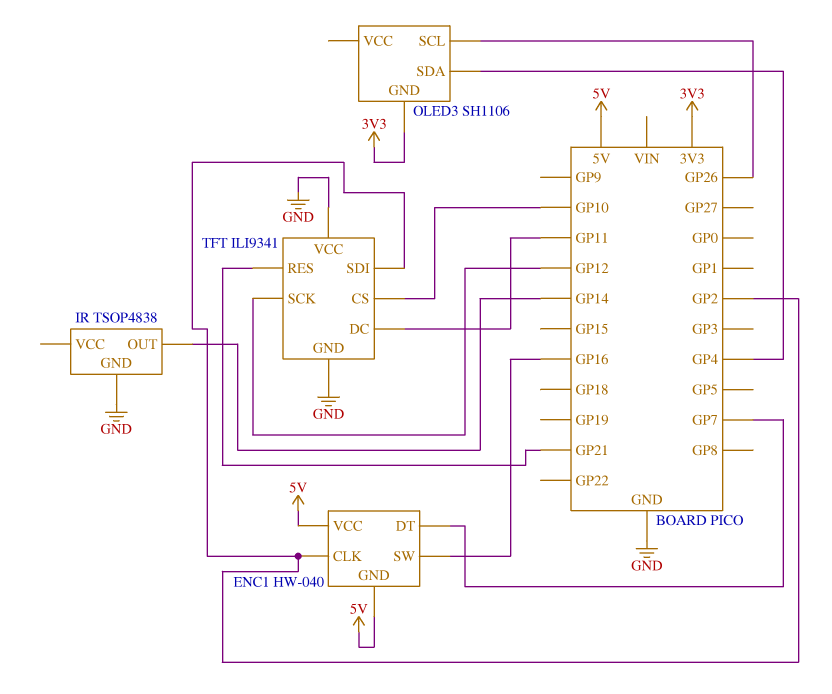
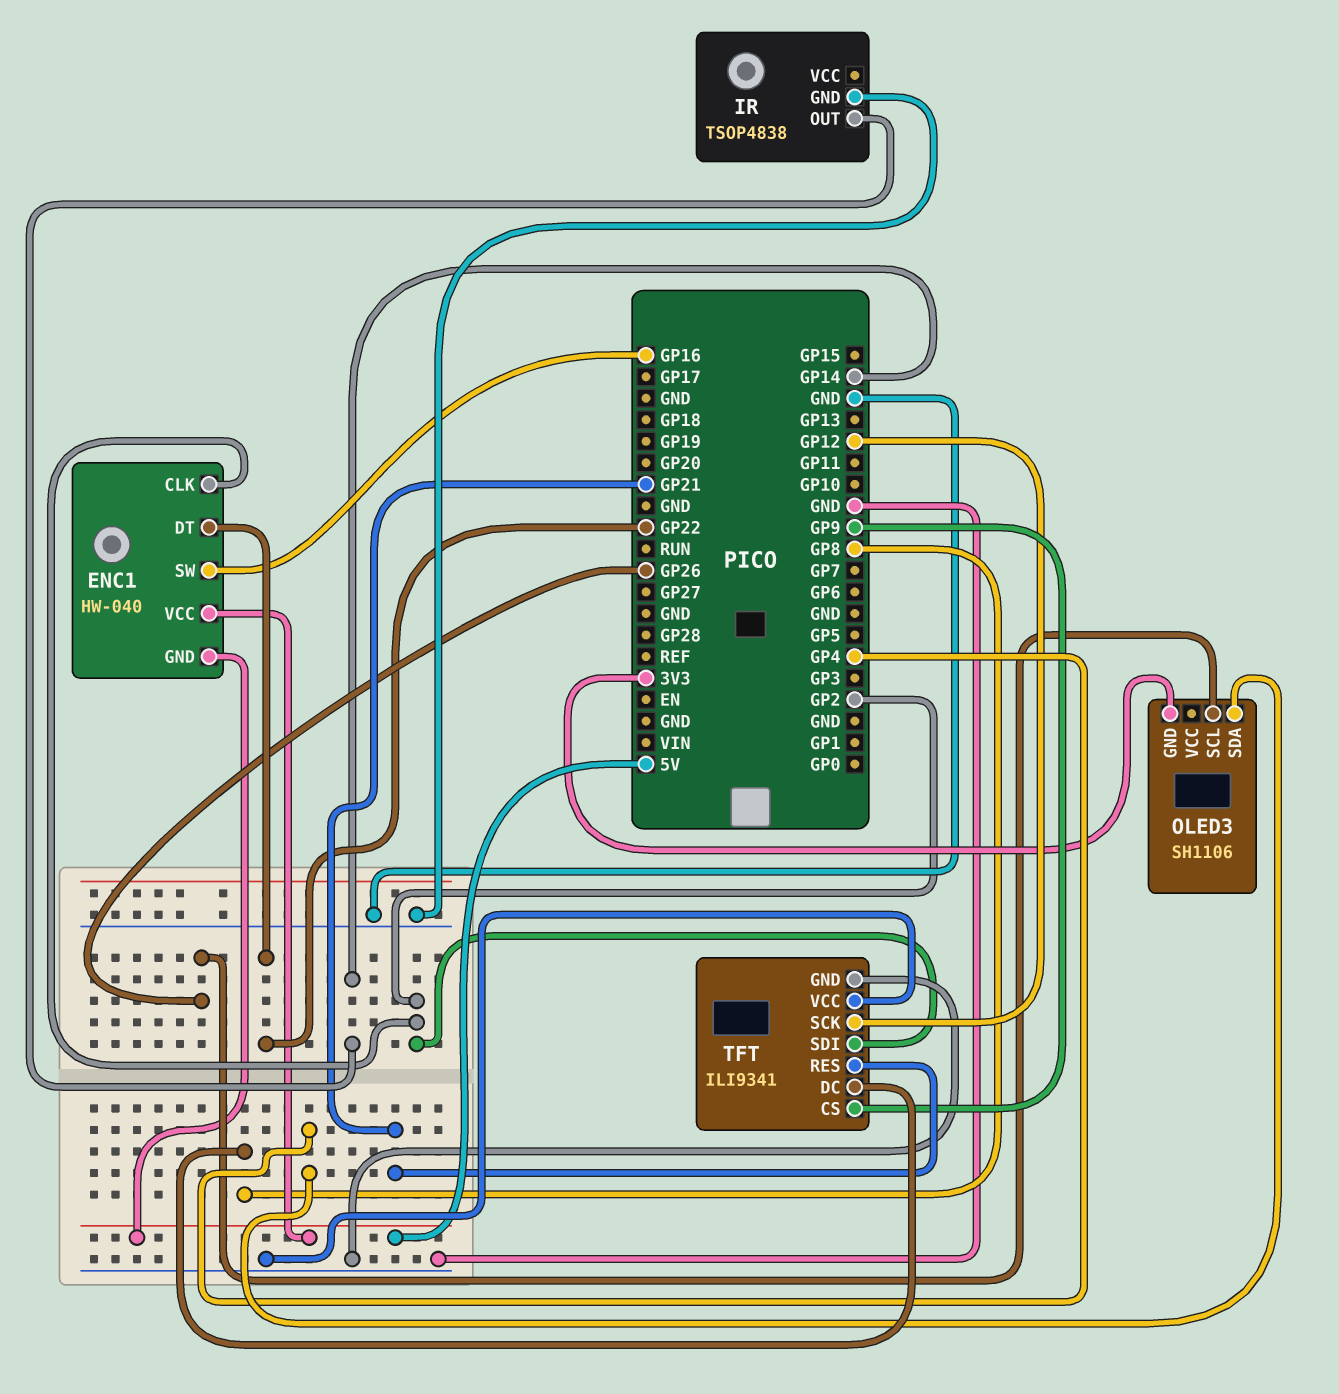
ENC1 pin DT: GP7 -> GP22
TFT pin CS: GP10 -> GP9
TFT pin DC: GP11 -> GP8

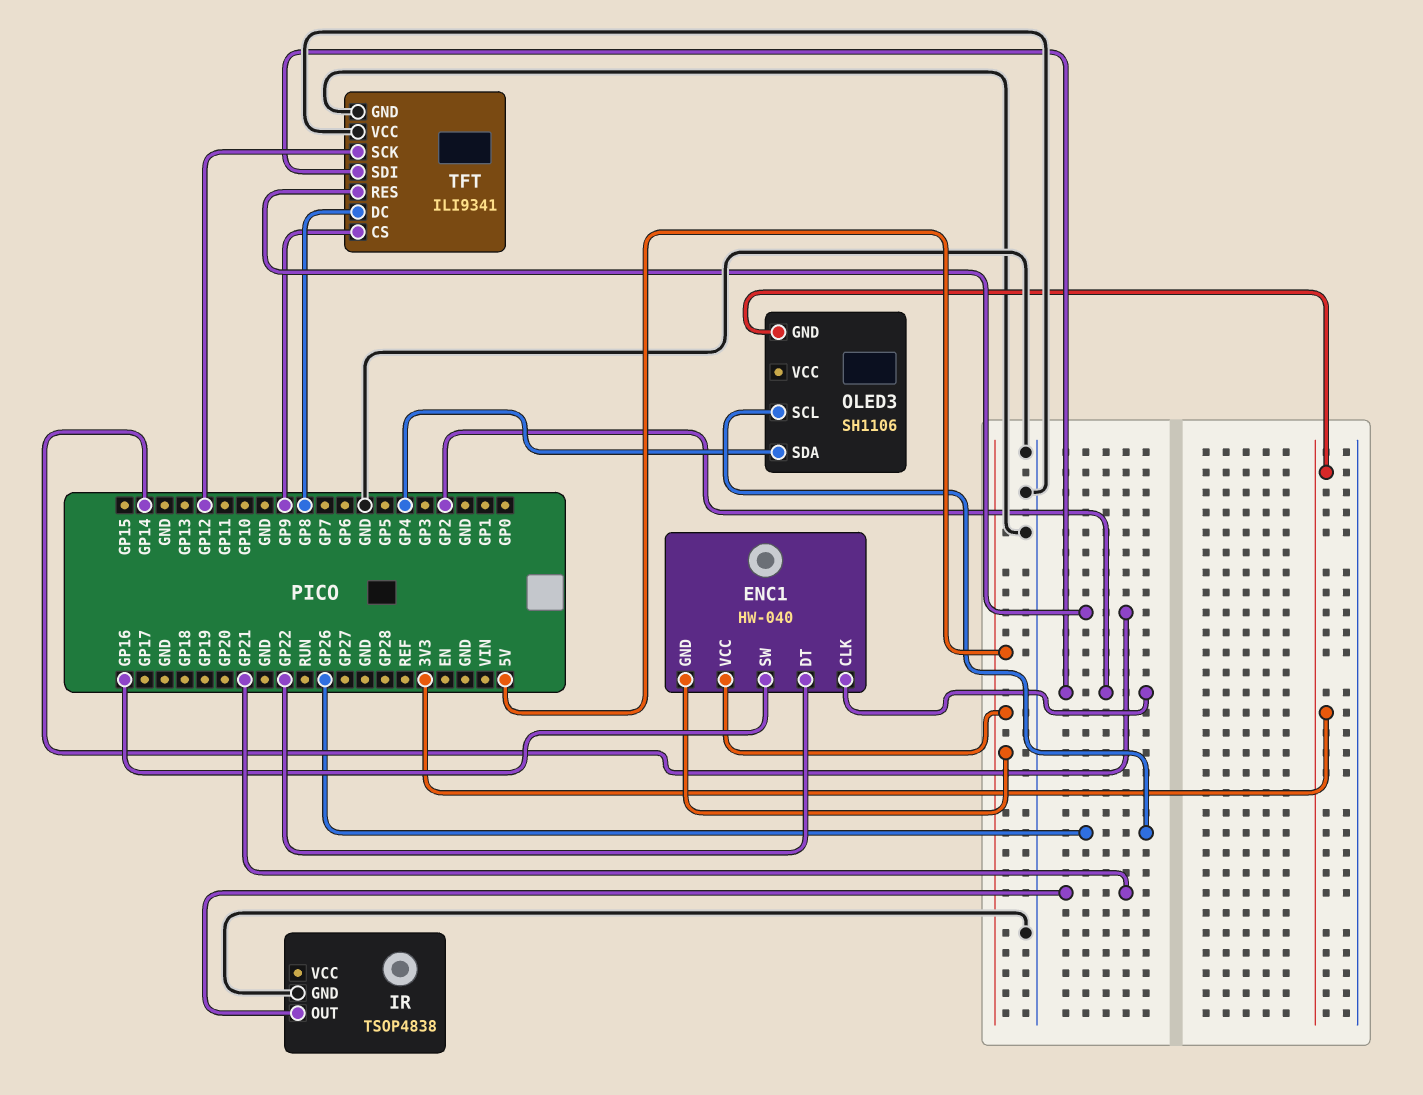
IR pin OUT: GP14 -> GP21
TFT pin RES: GP21 -> GP14

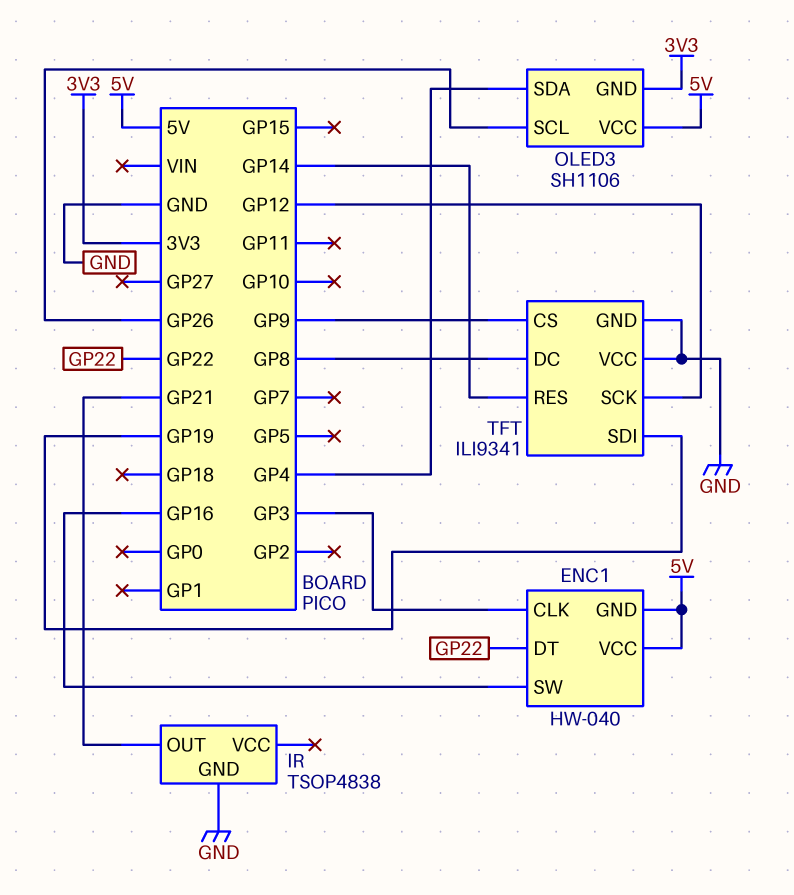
ENC1 pin CLK: GP2 -> GP3
OLED3 pin VCC: none -> 5V
TFT pin SDI: GP2 -> GP19

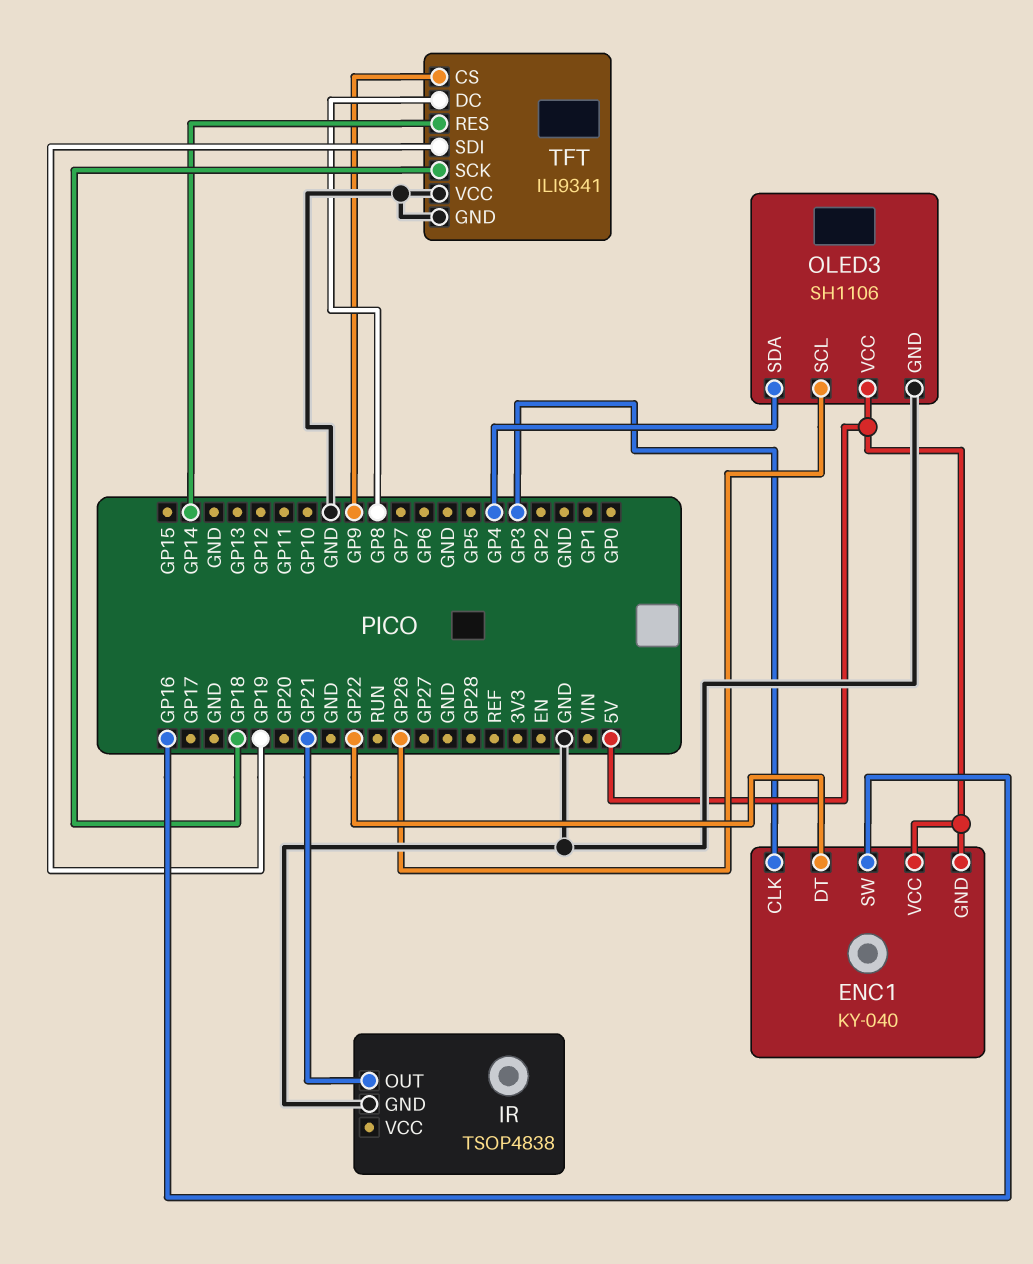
ENC1: HW-040 -> KY-040
OLED3 pin GND: 3V3 -> GND
TFT pin SCK: GP12 -> GP18

